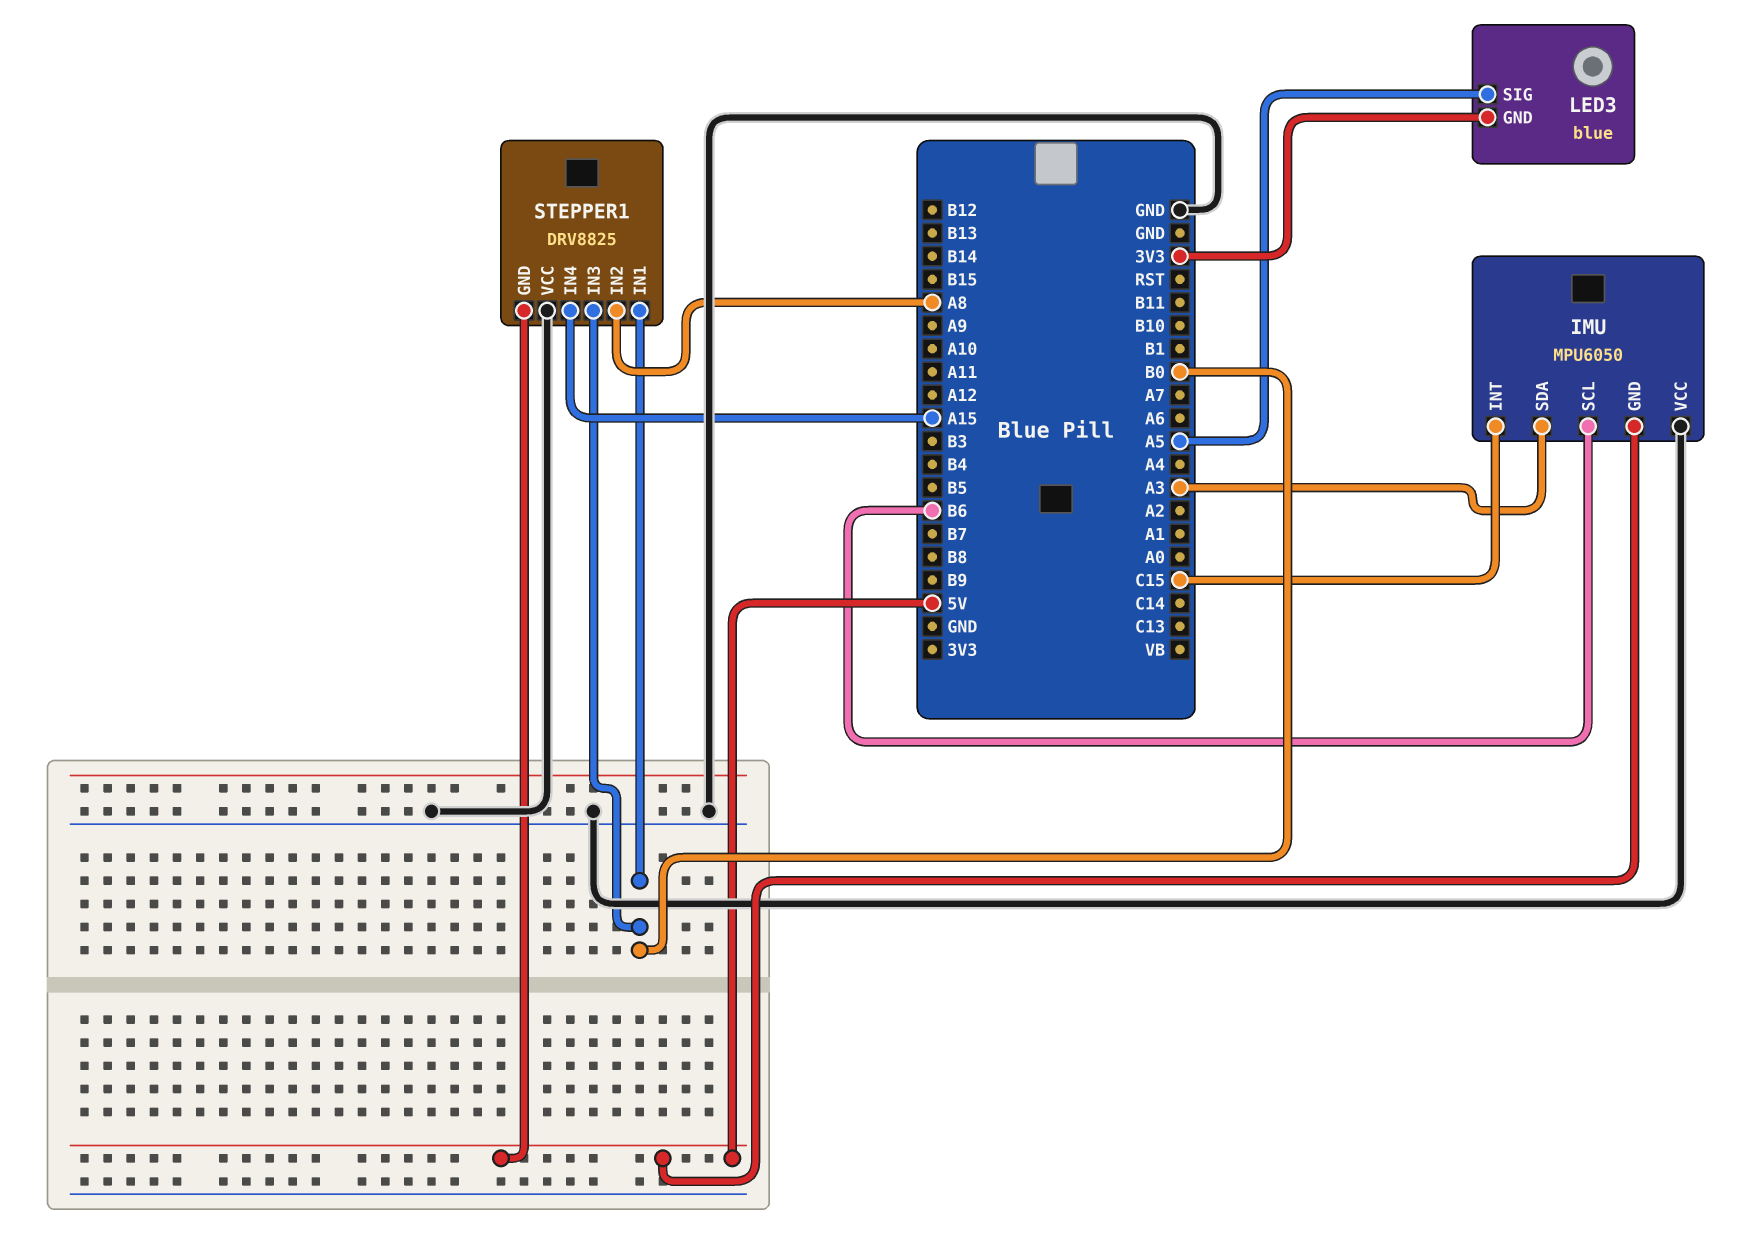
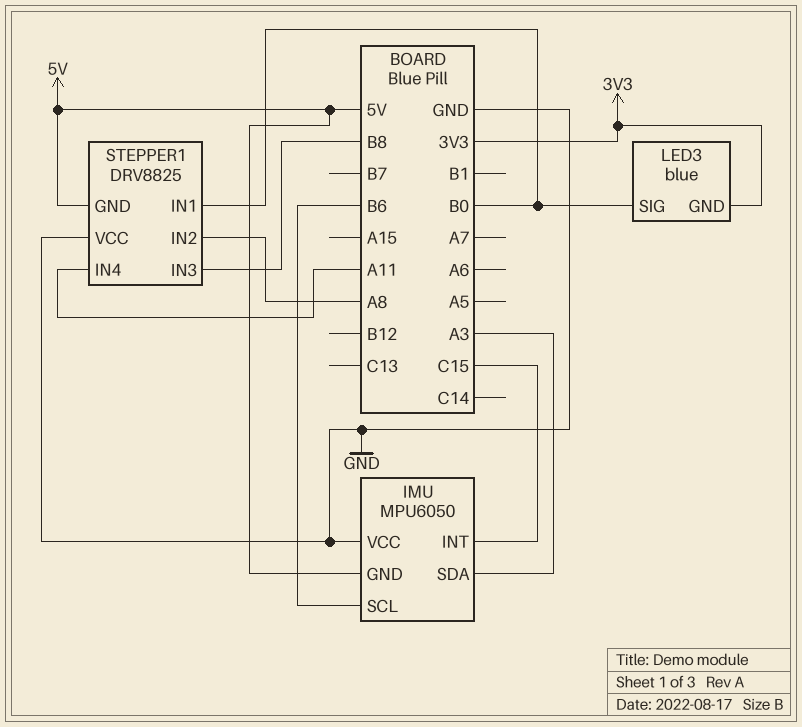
LED3 pin SIG: A5 -> B0
STEPPER1 pin IN3: B0 -> B8
STEPPER1 pin IN4: A15 -> A11

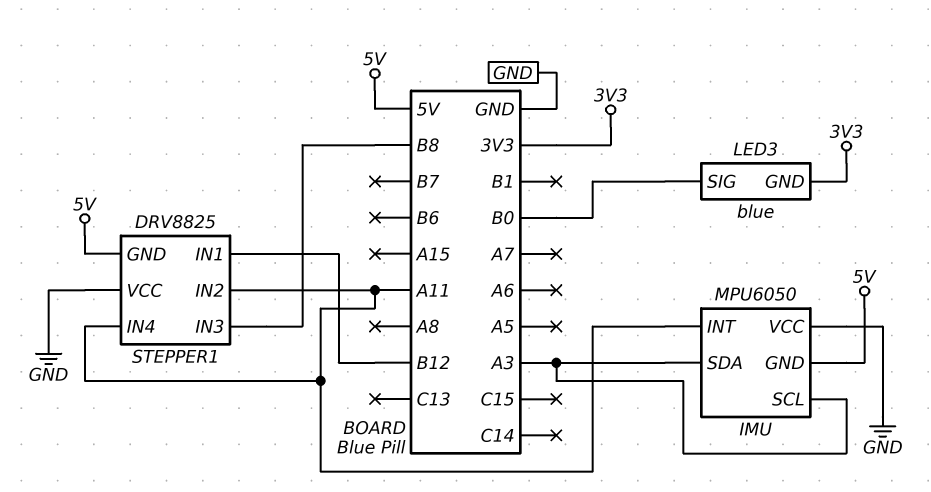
IMU pin INT: C15 -> A11
IMU pin SCL: B6 -> A3
STEPPER1 pin IN1: B0 -> B12
STEPPER1 pin IN2: A8 -> A11

